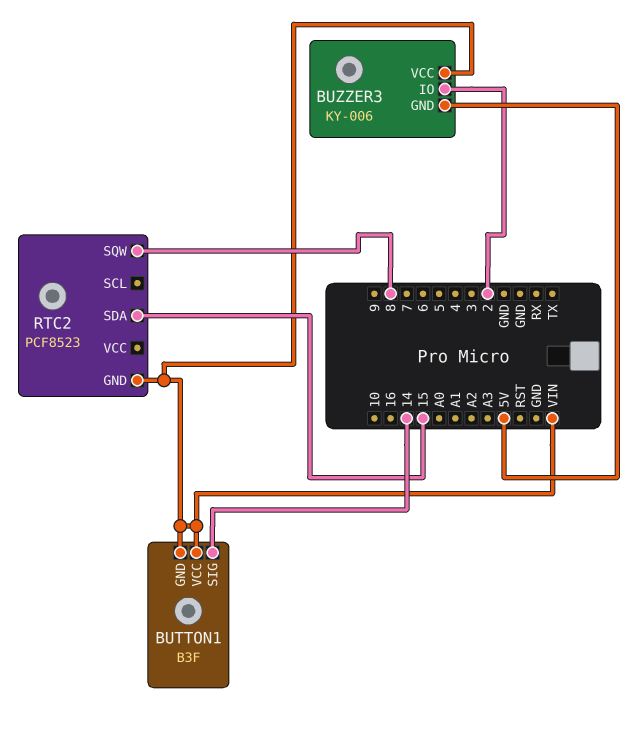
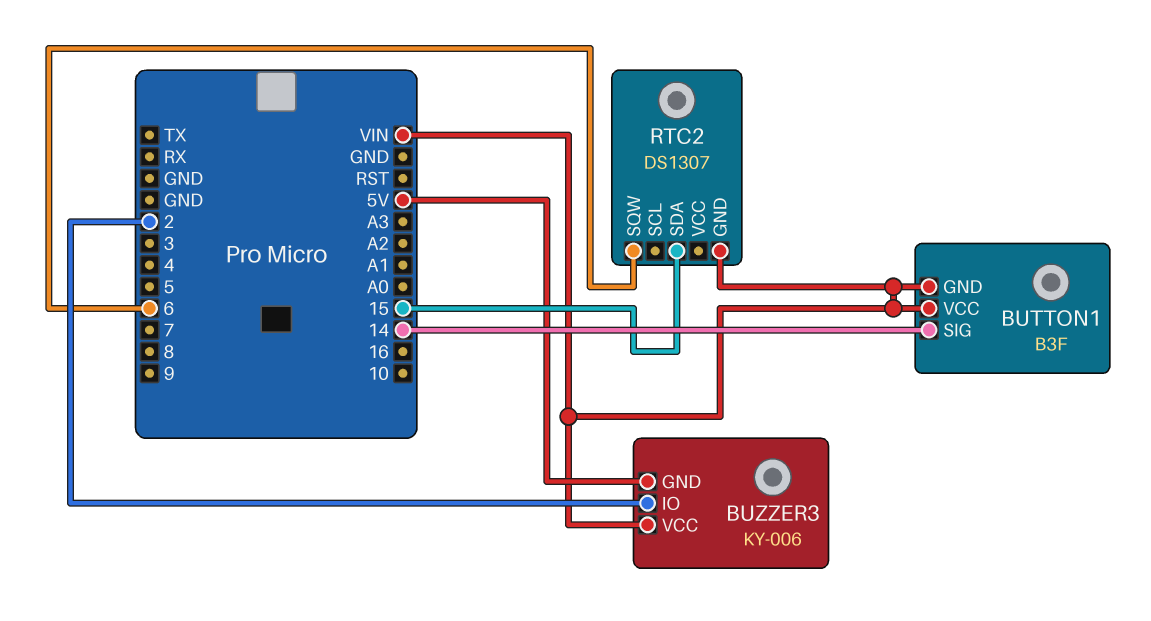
RTC2: PCF8523 -> DS1307
RTC2 pin SQW: 8 -> 6

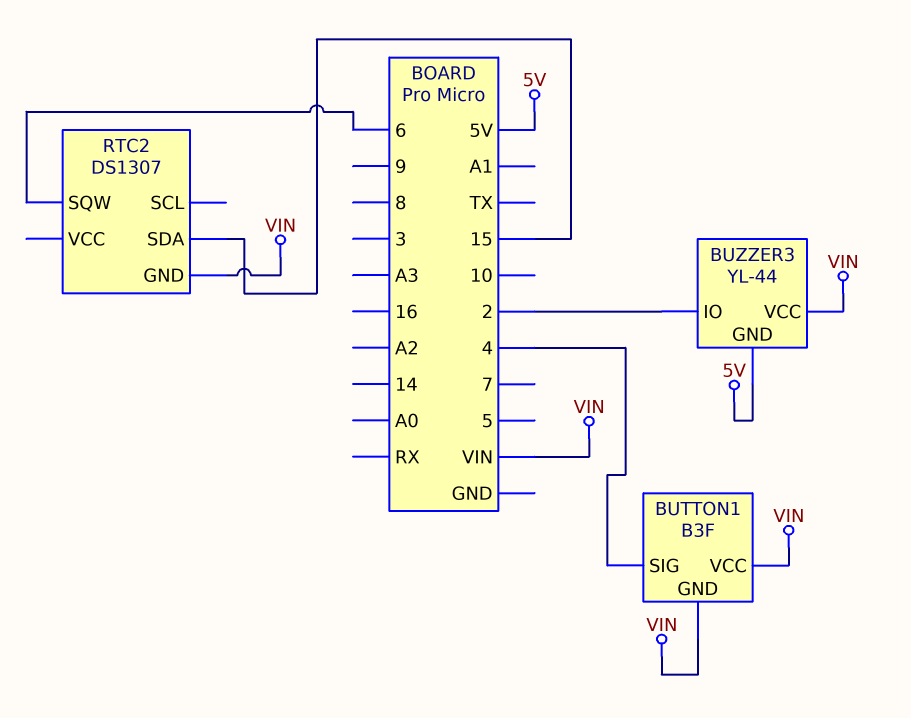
BUTTON1 pin SIG: 14 -> 4
BUZZER3: KY-006 -> YL-44

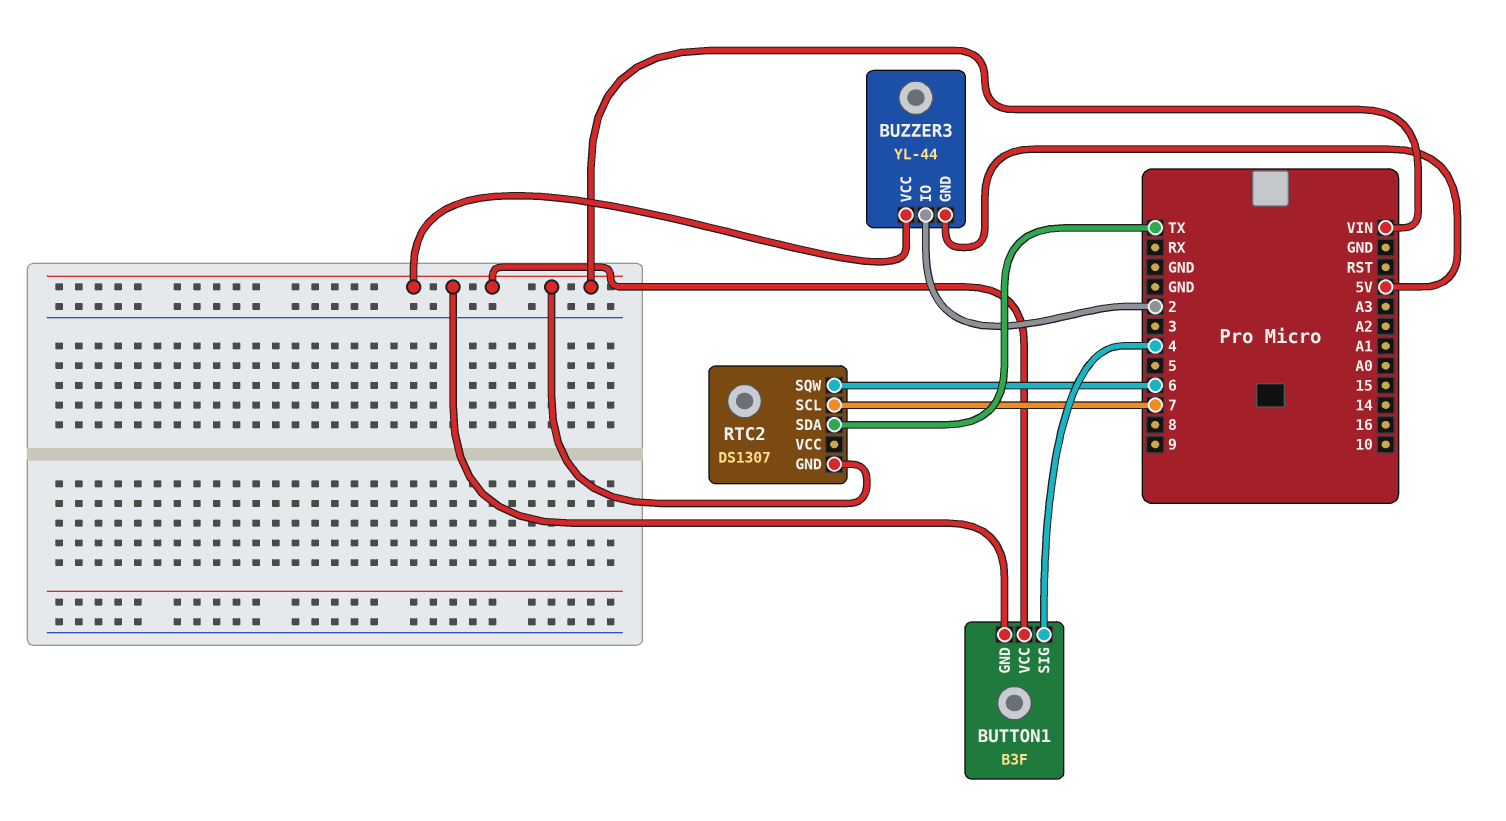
RTC2 pin SCL: none -> 7
RTC2 pin SDA: 15 -> TX

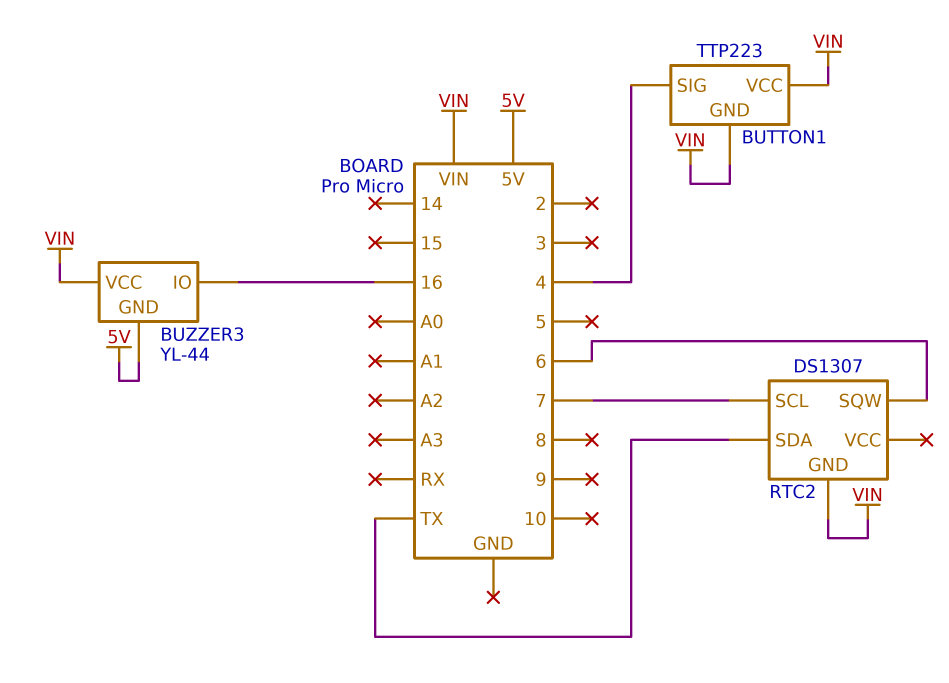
BUTTON1: B3F -> TTP223
BUZZER3 pin IO: 2 -> 16

